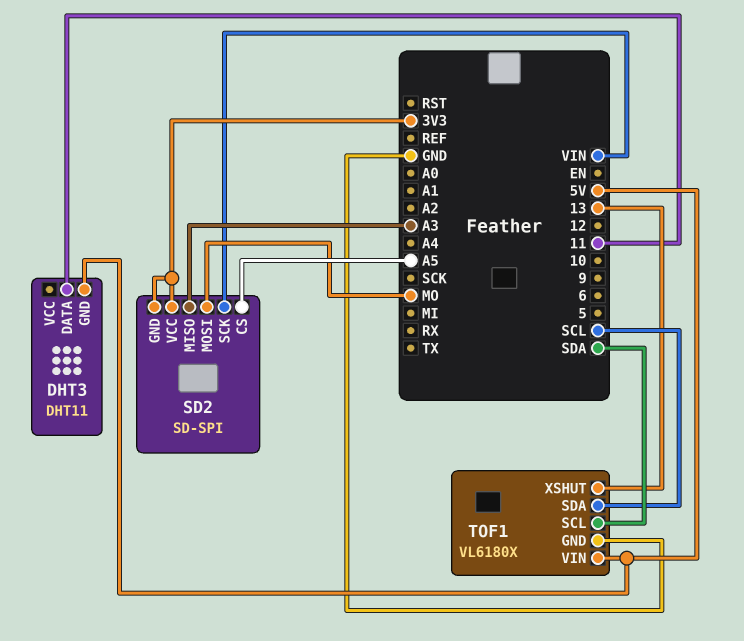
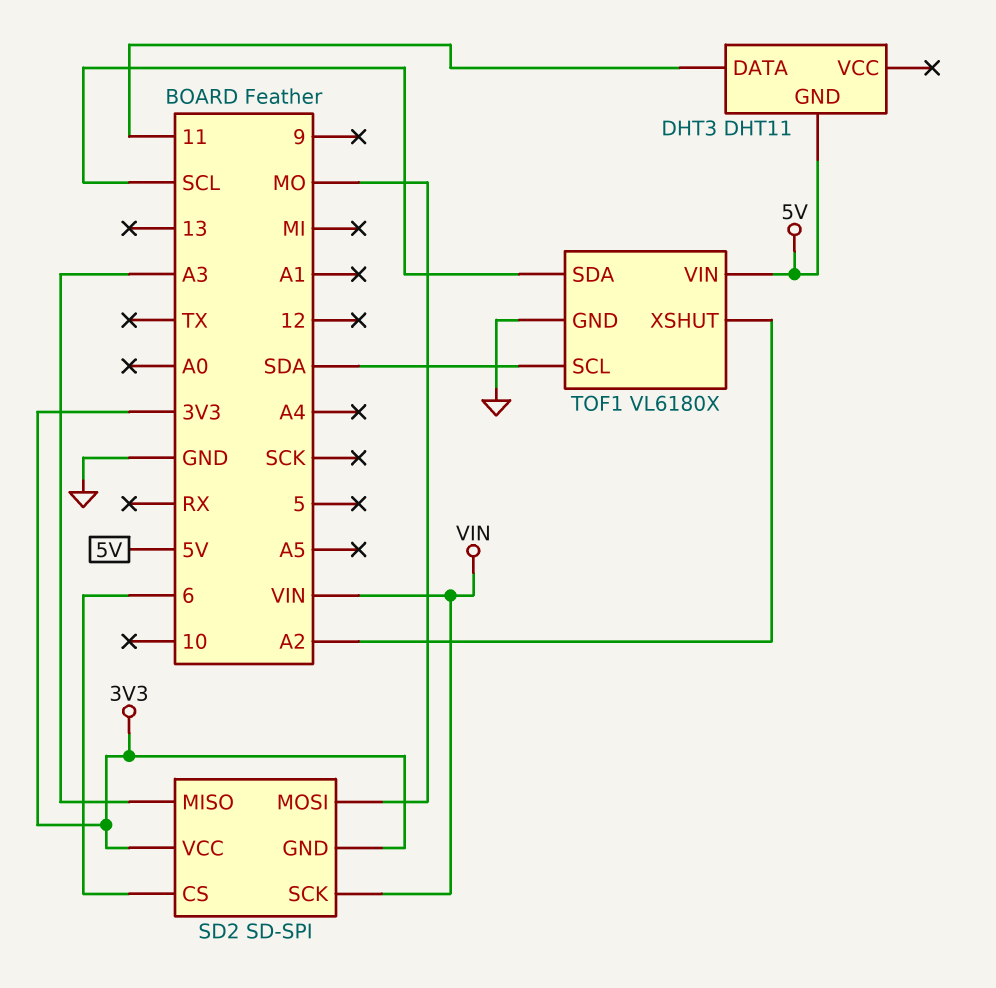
SD2 pin CS: A5 -> 6
TOF1 pin XSHUT: 13 -> A2

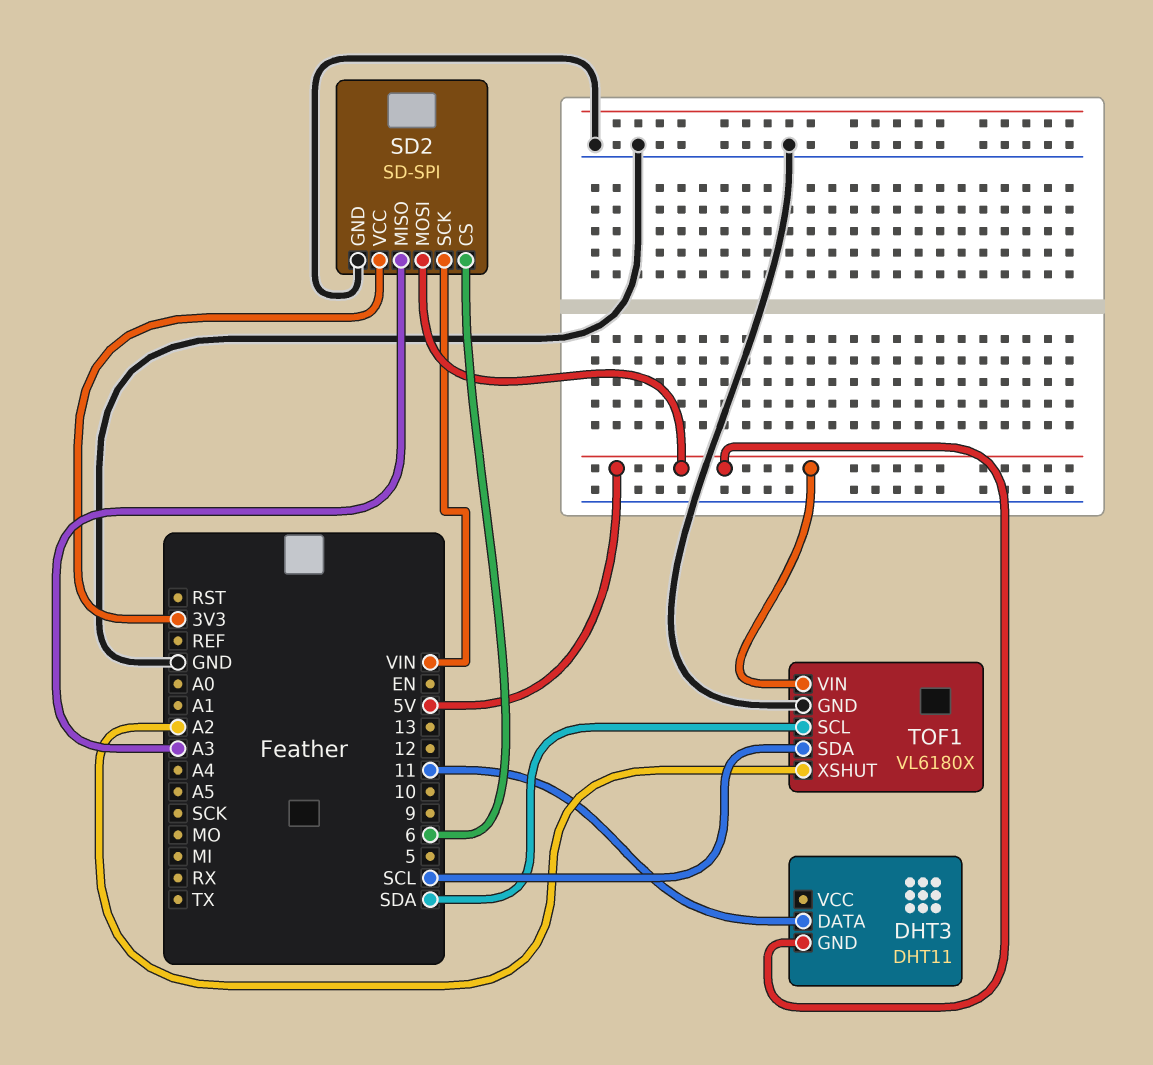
SD2 pin GND: 3V3 -> GND
SD2 pin MOSI: MO -> 5V

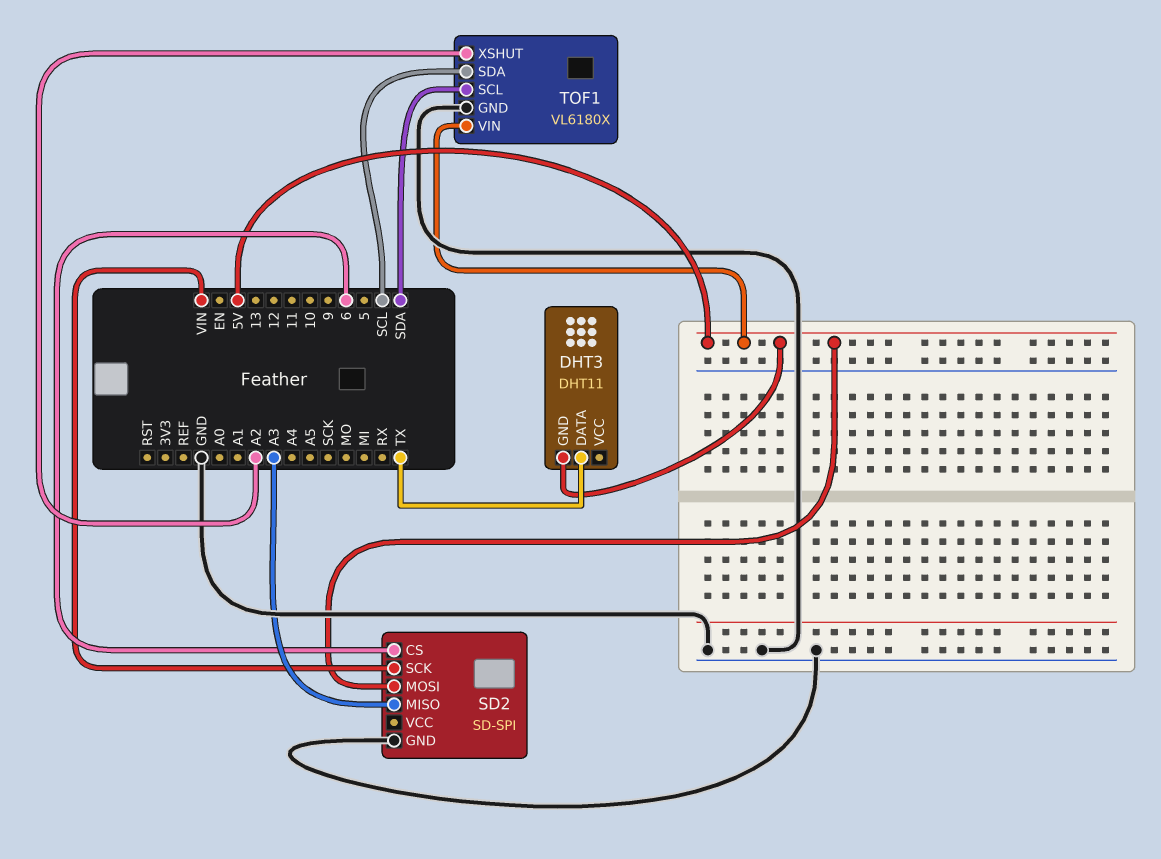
DHT3 pin DATA: 11 -> TX
SD2 pin VCC: 3V3 -> none

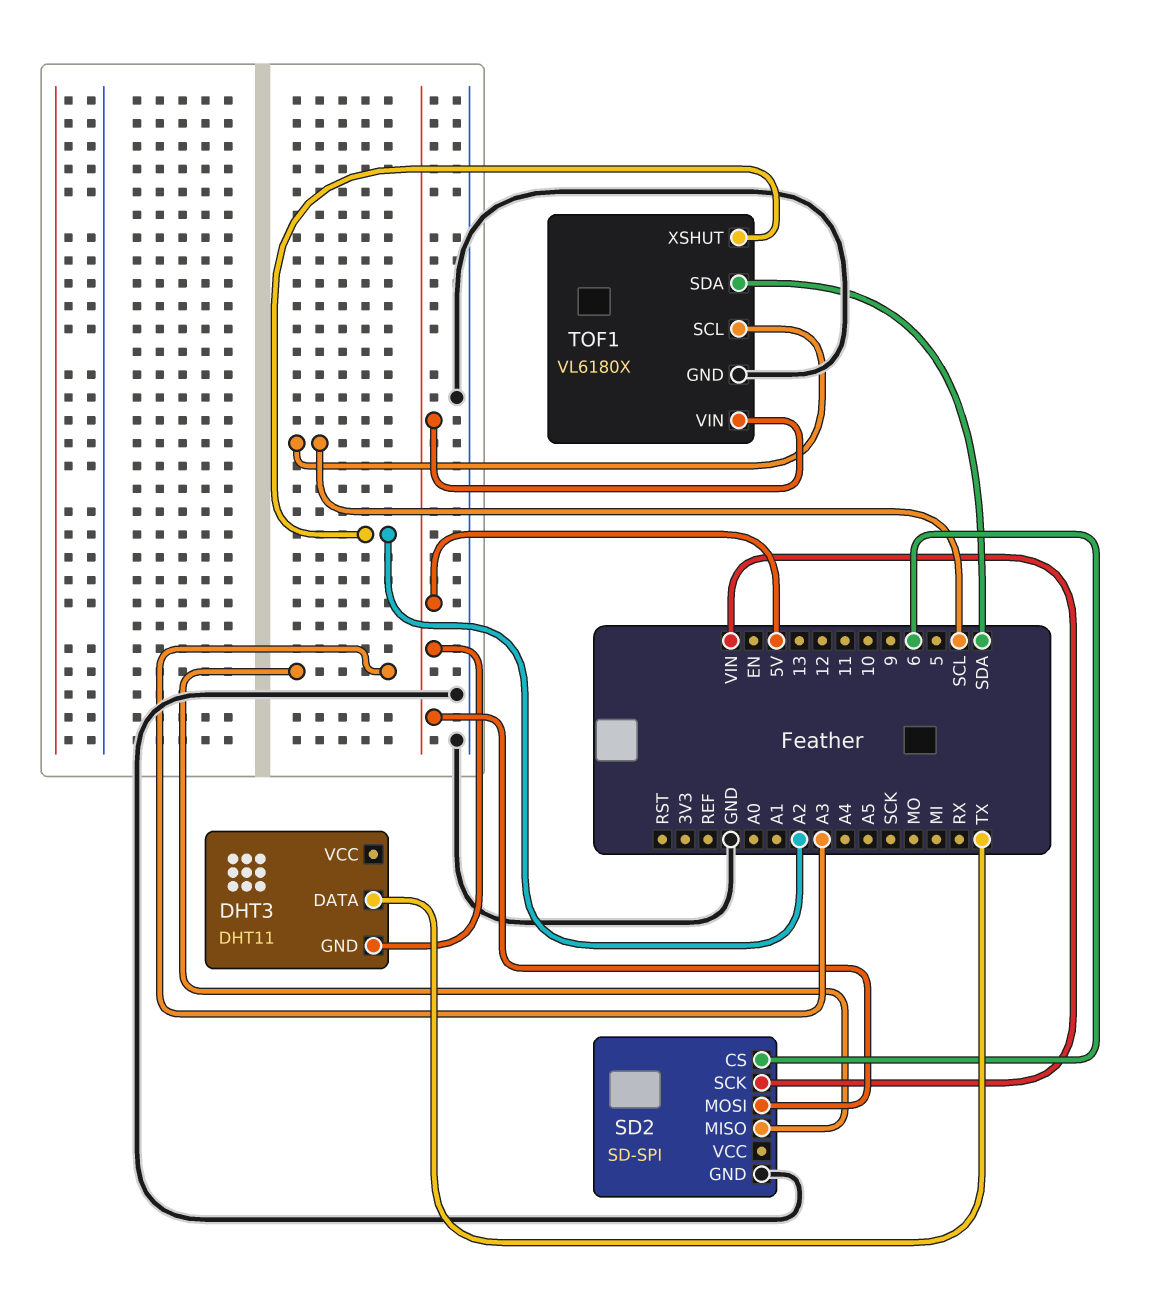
TOF1 pin SCL: SDA -> SCL
TOF1 pin SDA: SCL -> SDA

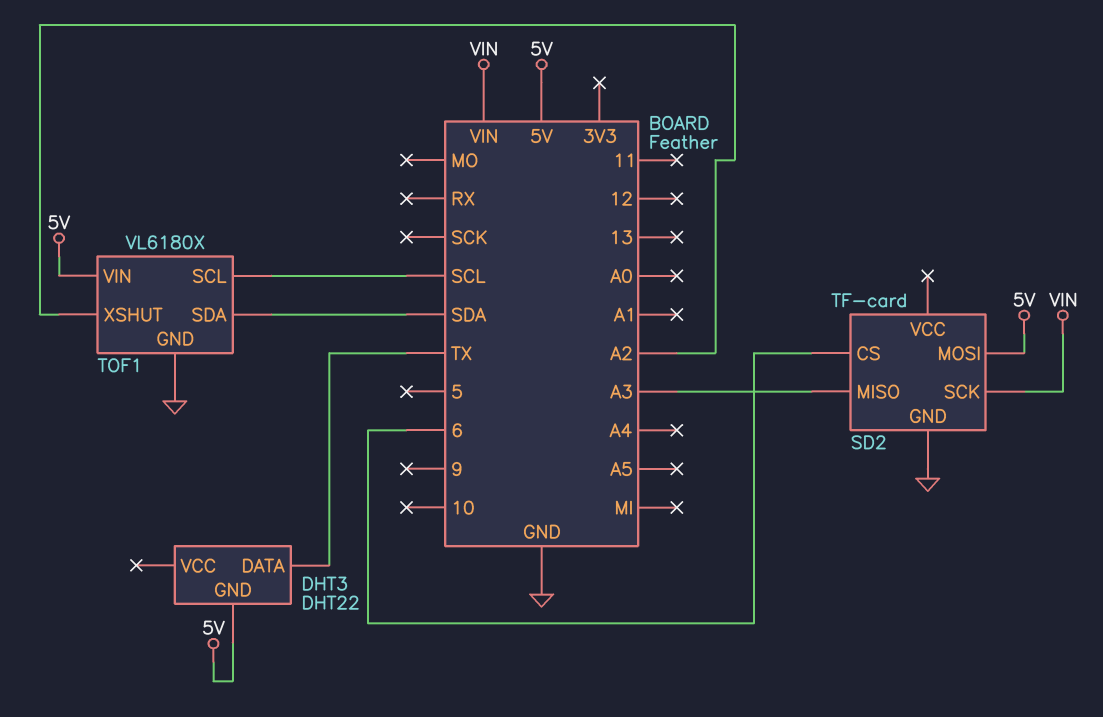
DHT3: DHT11 -> DHT22
SD2: SD-SPI -> TF-card

